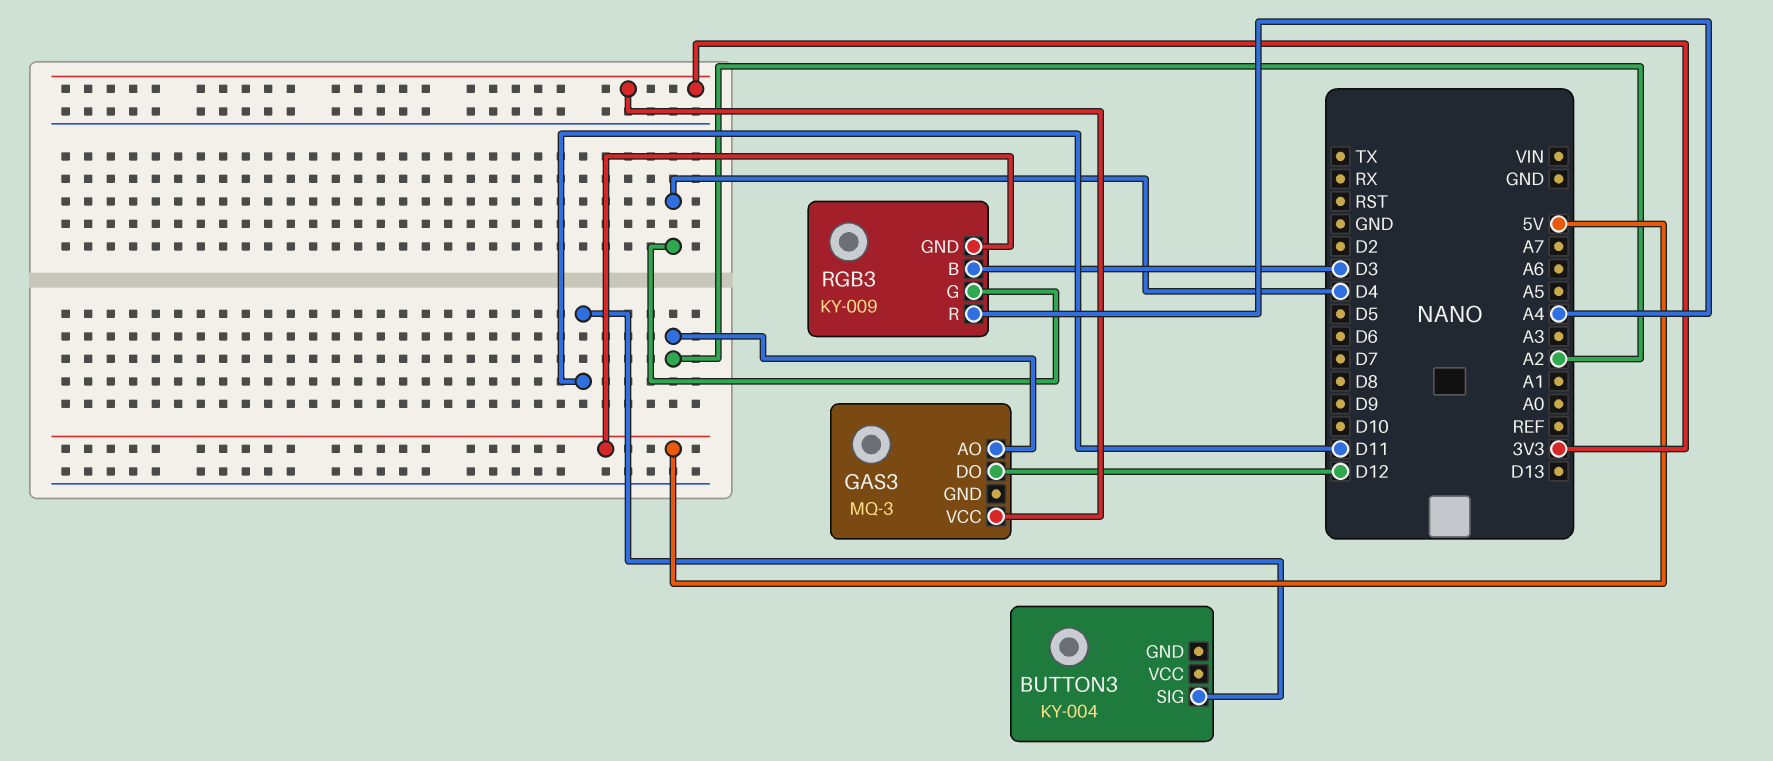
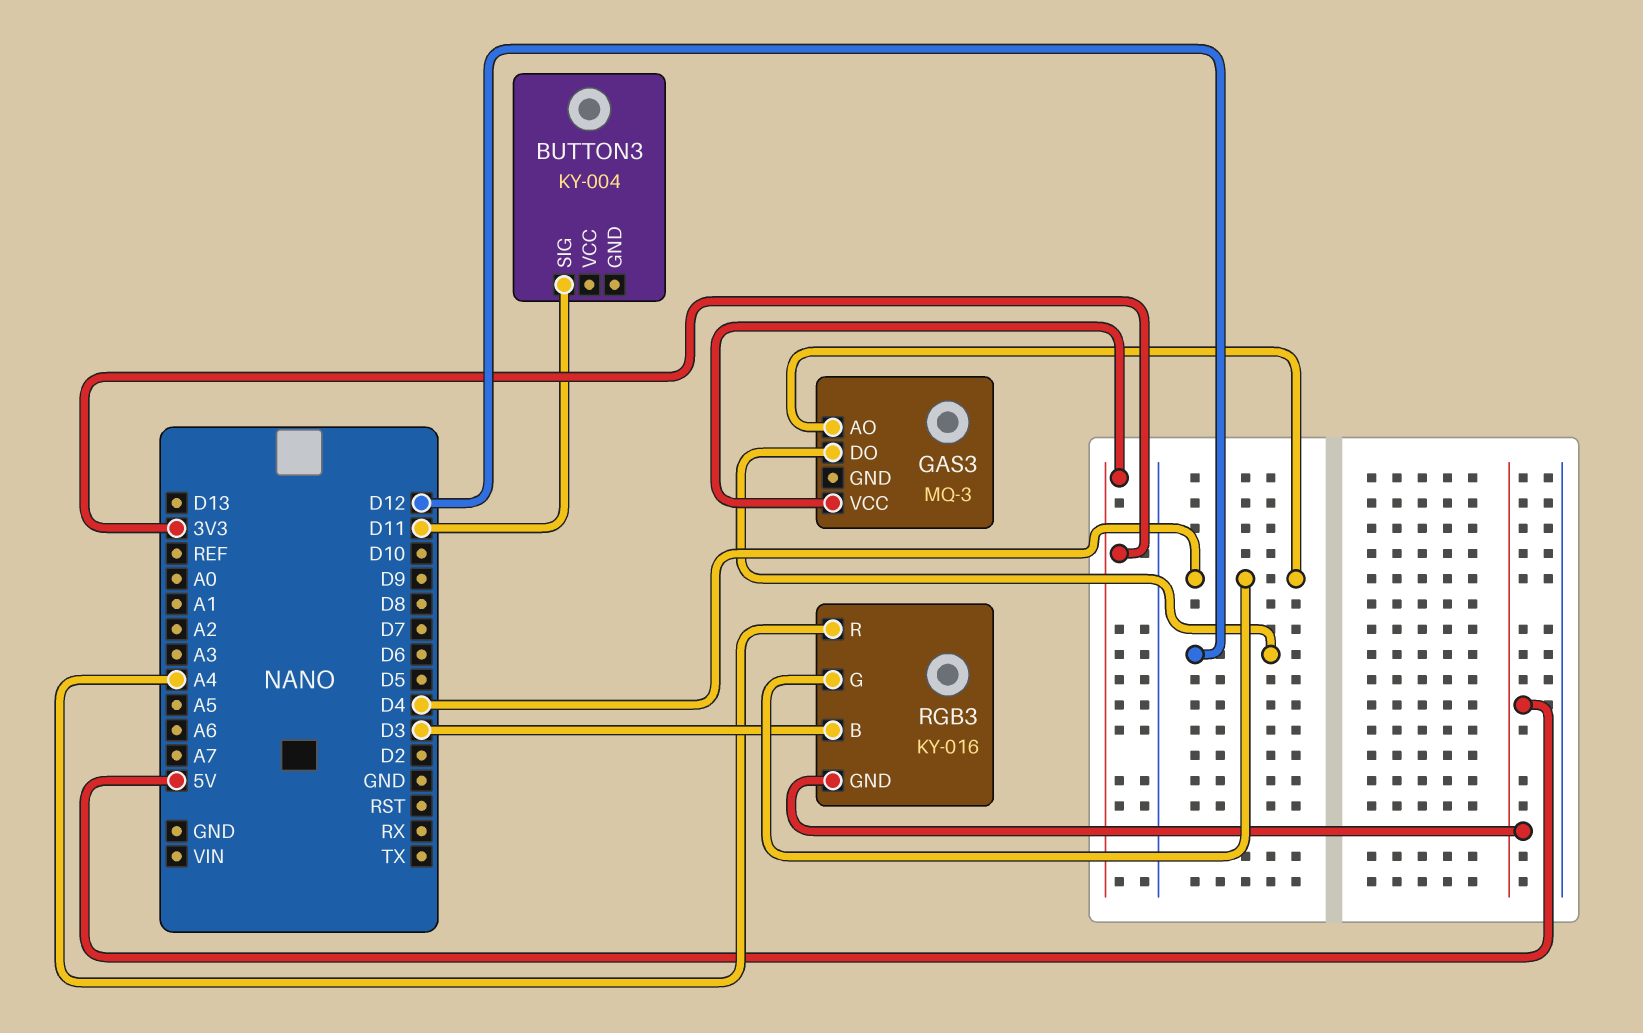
GAS3 pin AO: A2 -> D4
RGB3: KY-009 -> KY-016

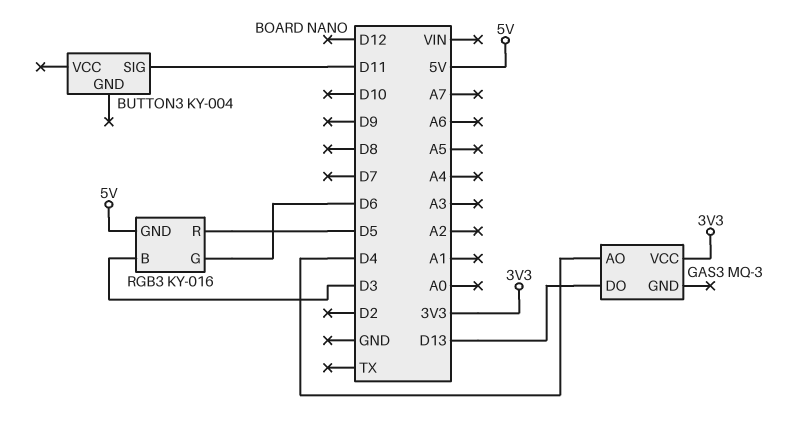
GAS3 pin DO: D12 -> D13
RGB3 pin G: D4 -> D6
RGB3 pin R: A4 -> D5

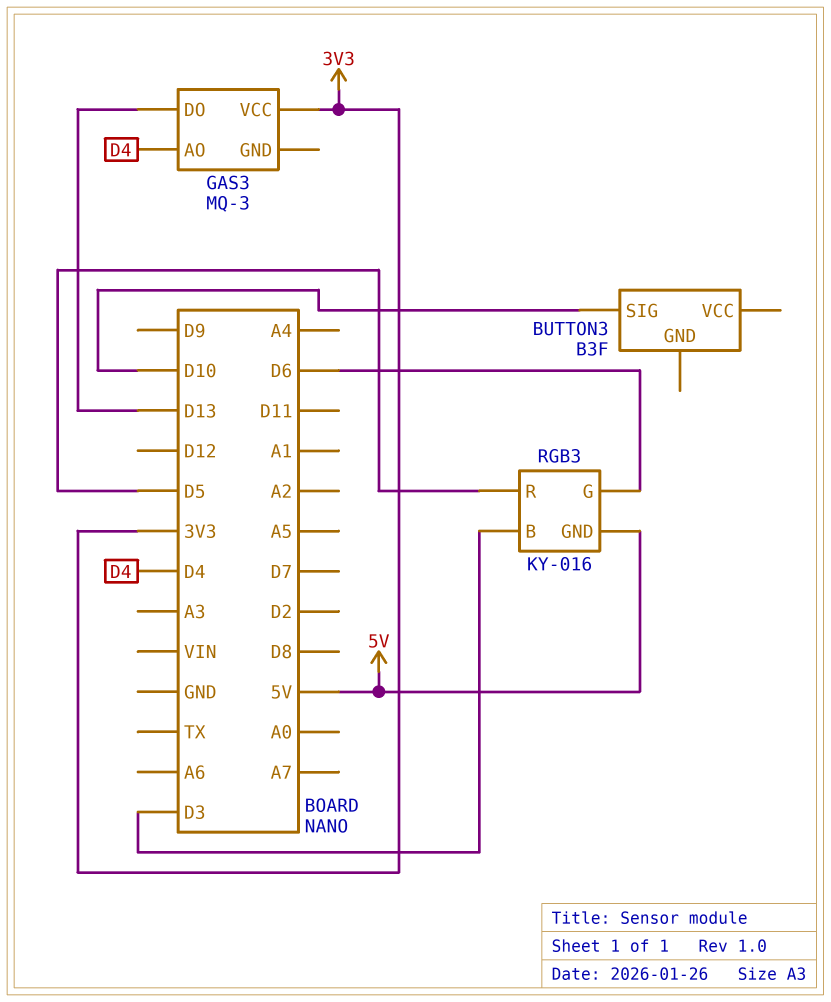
BUTTON3: KY-004 -> B3F
BUTTON3 pin SIG: D11 -> D10

